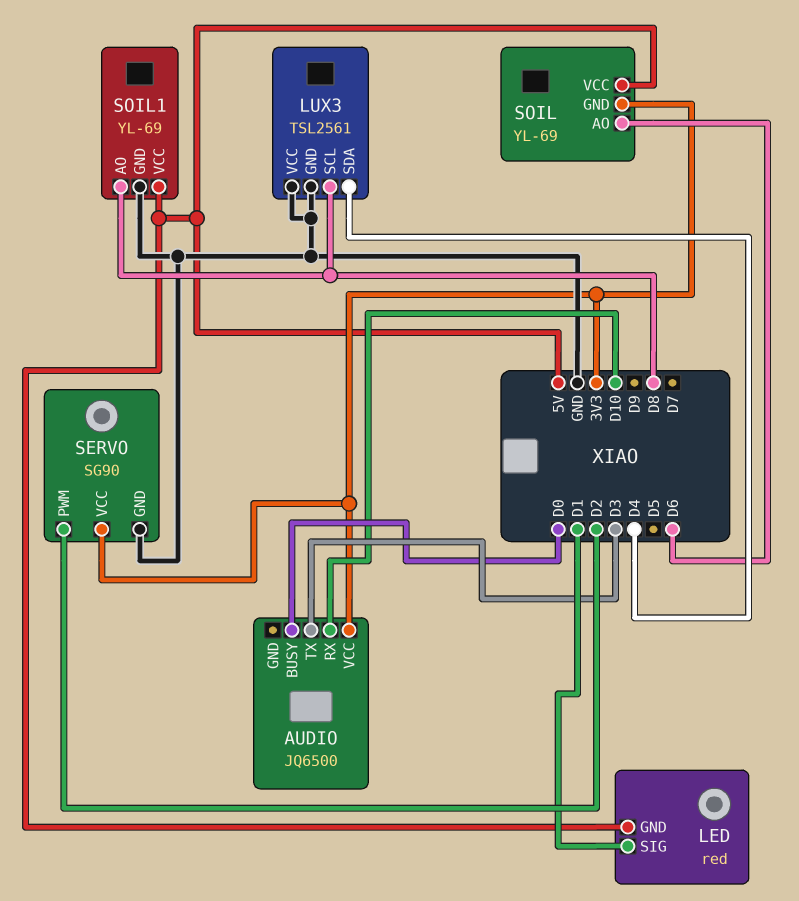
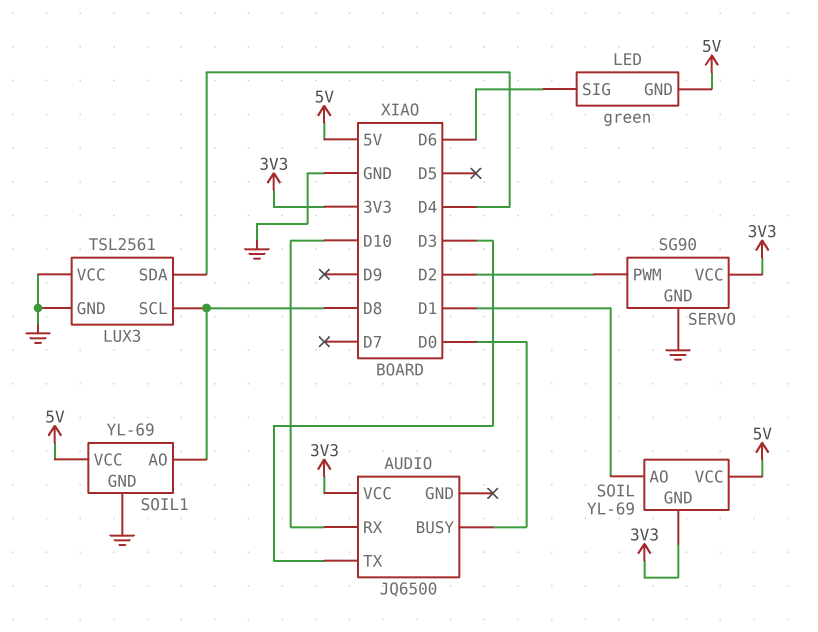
LED: red -> green
LED pin SIG: D1 -> D6
SOIL pin AO: D6 -> D1

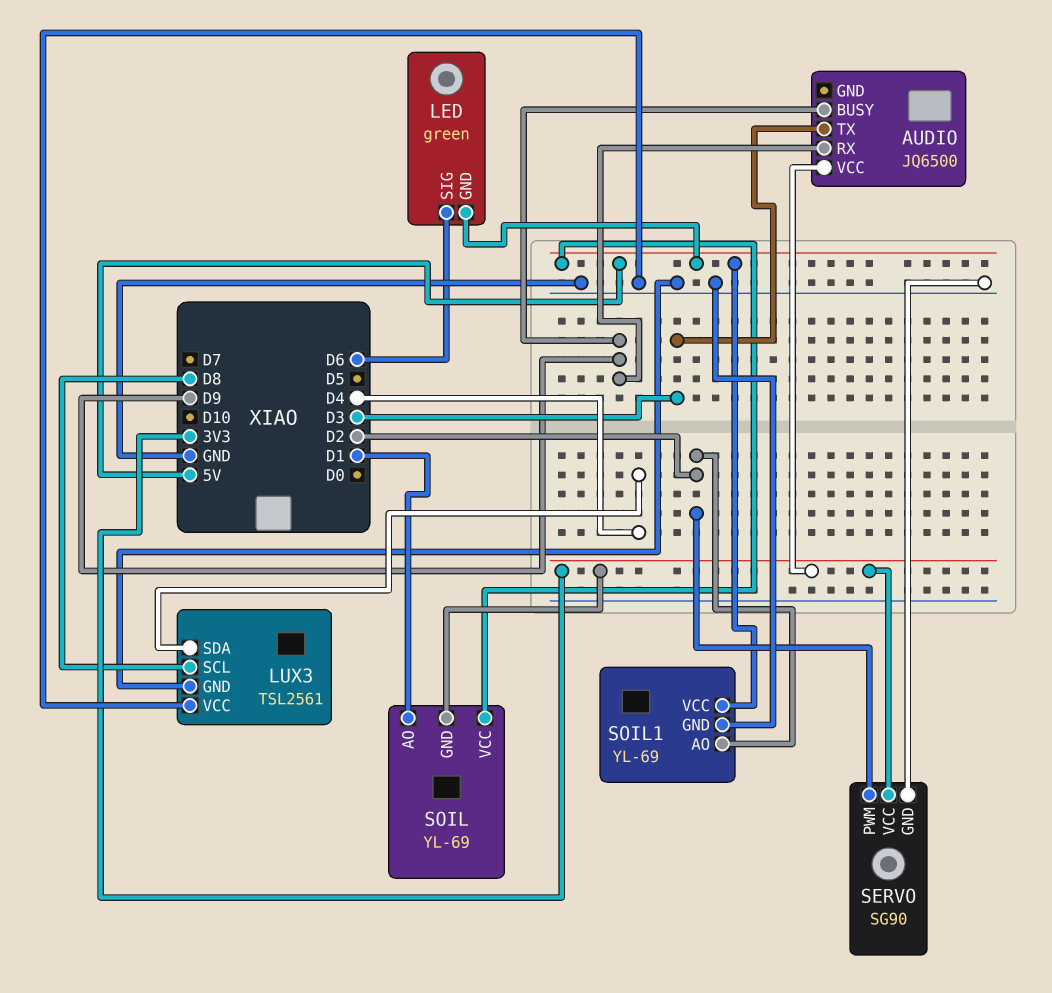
AUDIO pin BUSY: D0 -> D9
AUDIO pin RX: D10 -> D9
SOIL1 pin AO: D8 -> D2

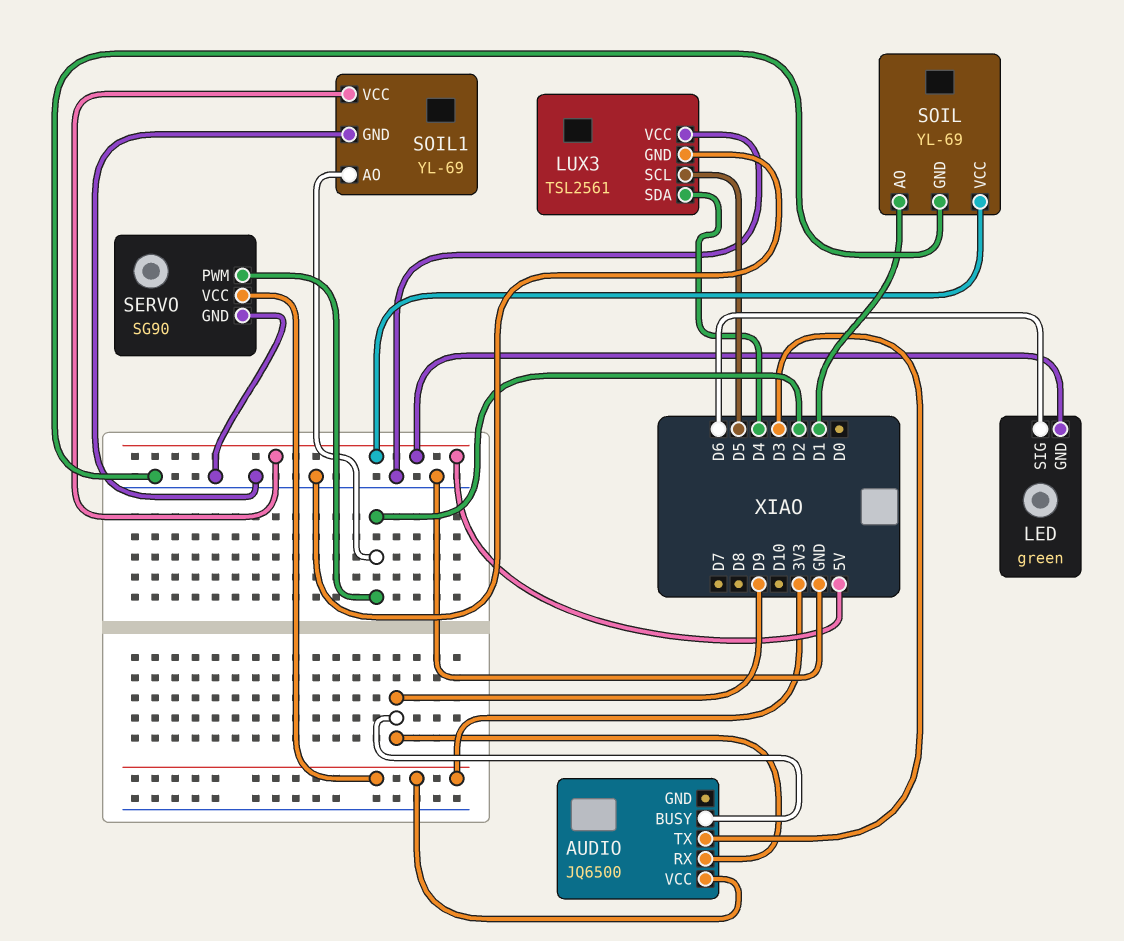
LUX3 pin SCL: D8 -> D5
SOIL pin GND: 3V3 -> GND

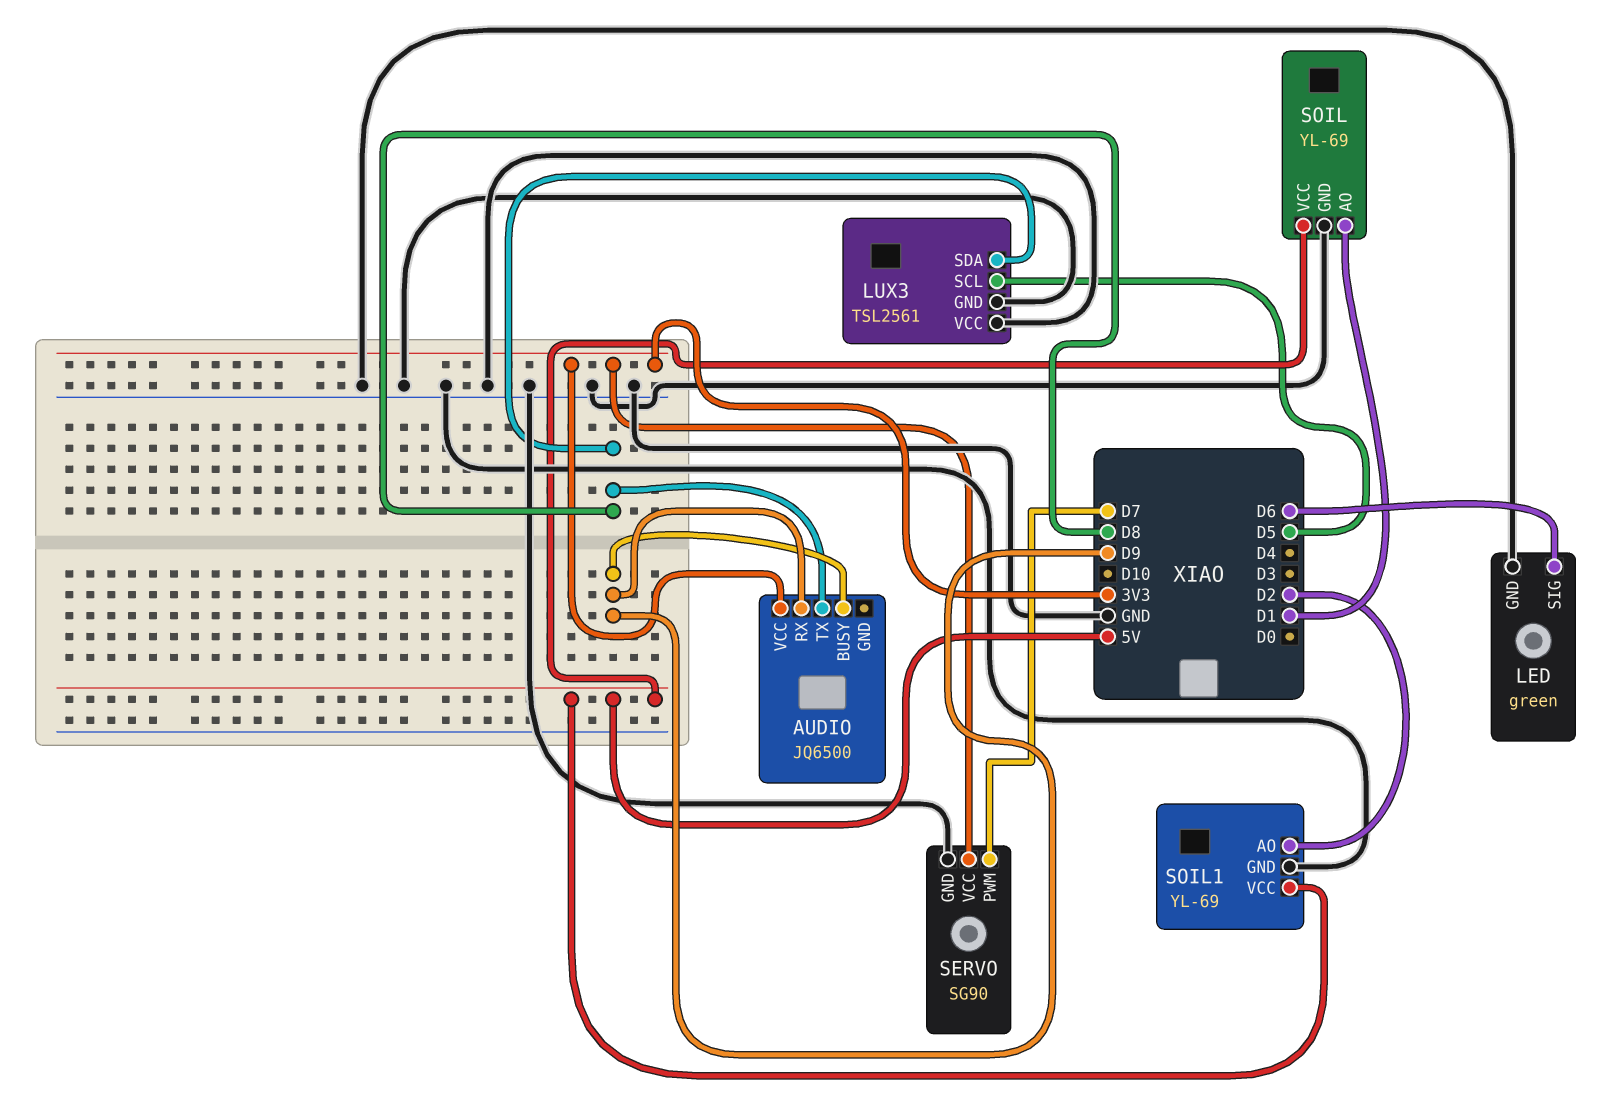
AUDIO pin TX: D3 -> D8
LED pin GND: 5V -> GND
LUX3 pin SDA: D4 -> D8
SERVO pin PWM: D2 -> D7

